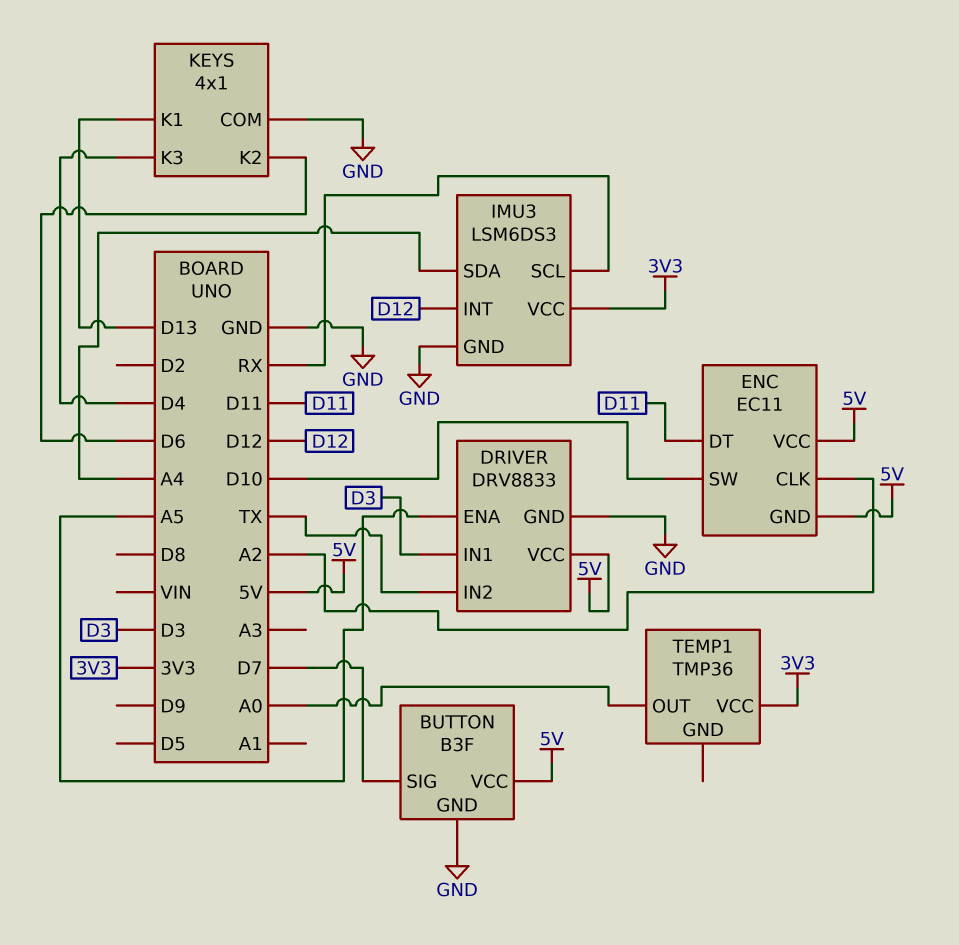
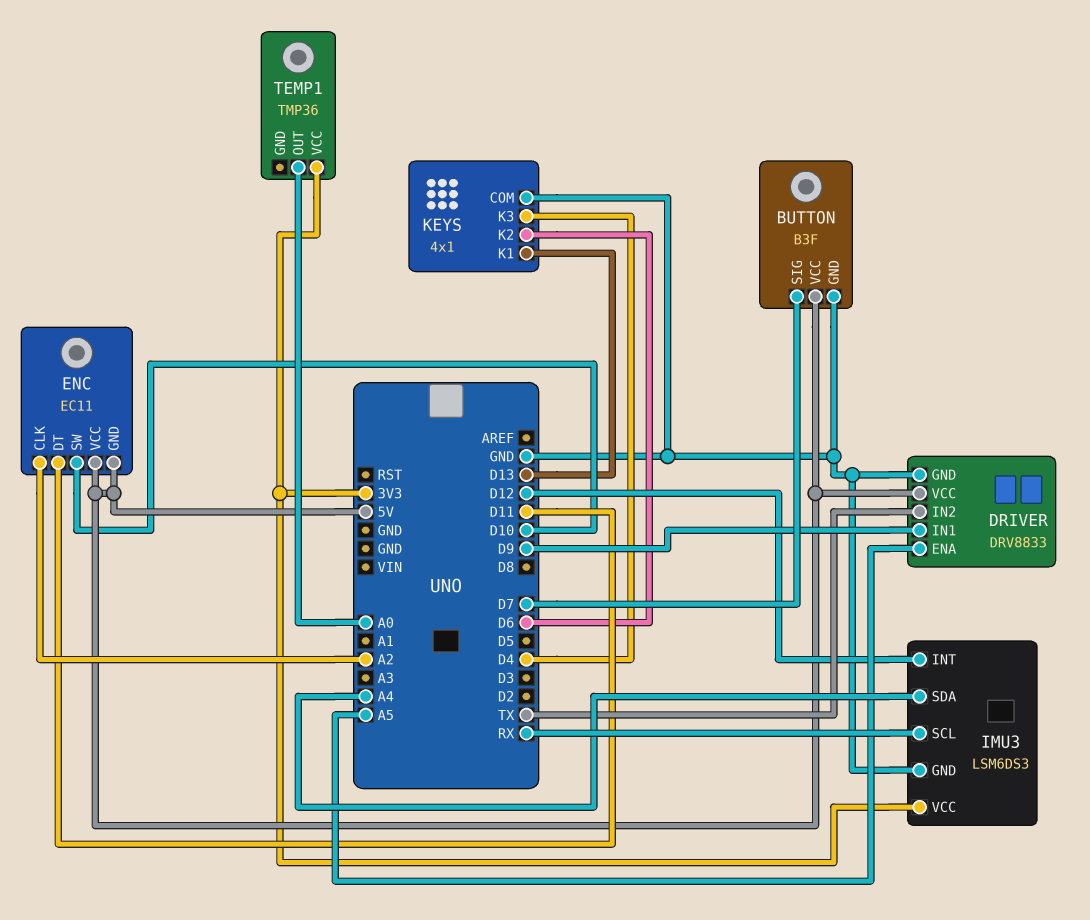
DRIVER pin IN1: D3 -> D9

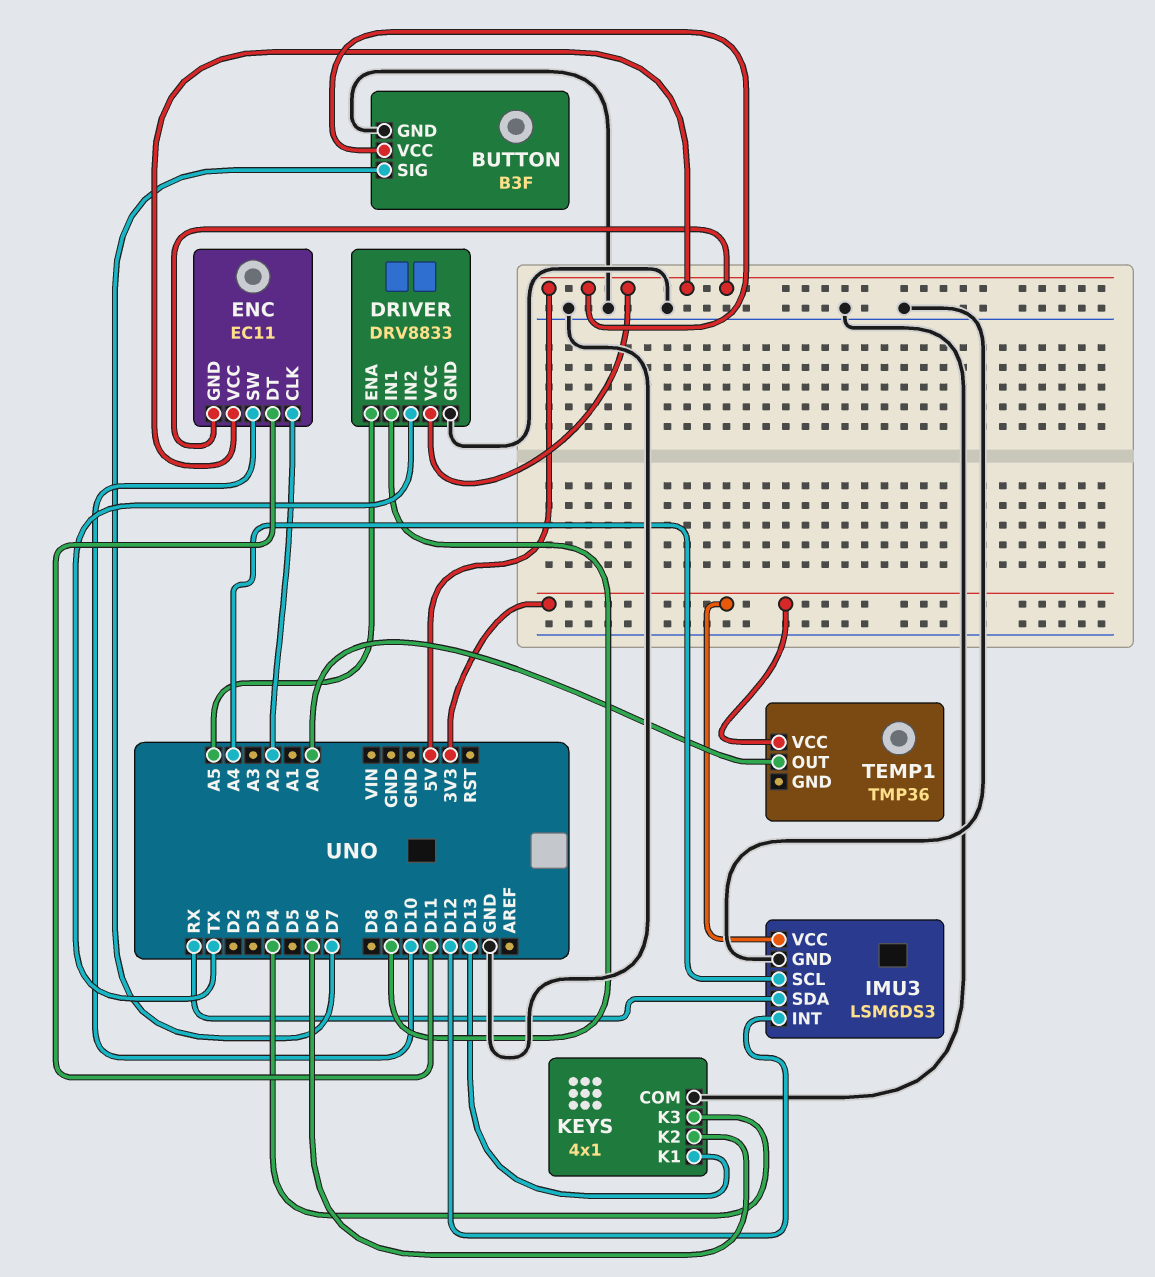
IMU3 pin SCL: RX -> A4
IMU3 pin SDA: A4 -> RX

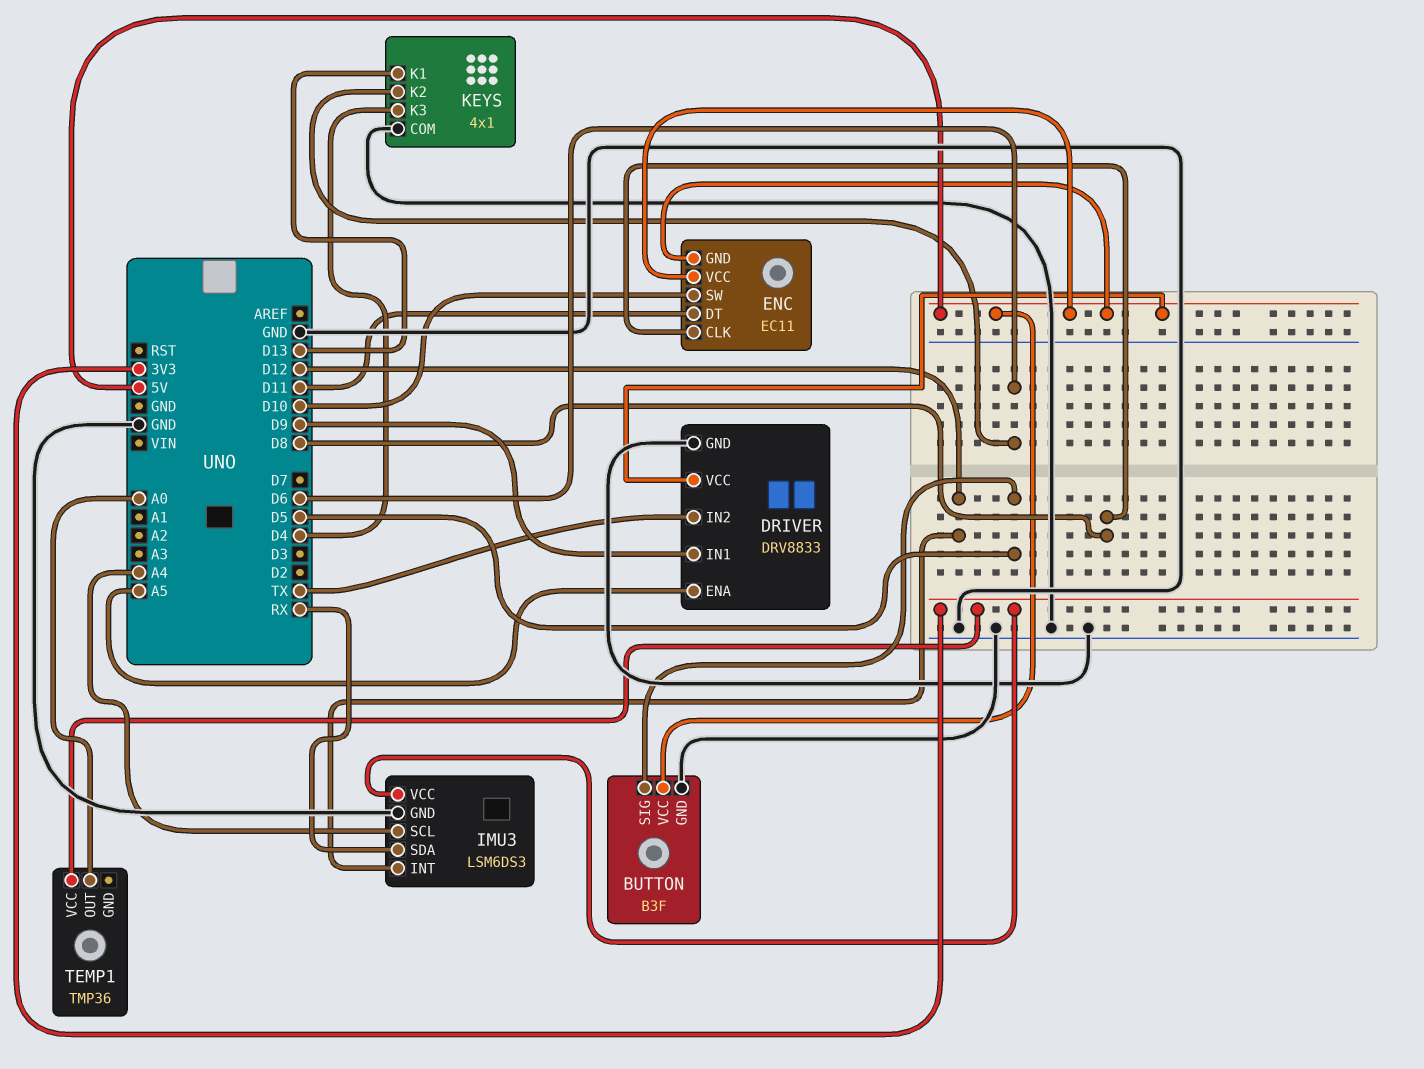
BUTTON pin SIG: D7 -> D5
ENC pin CLK: A2 -> D8

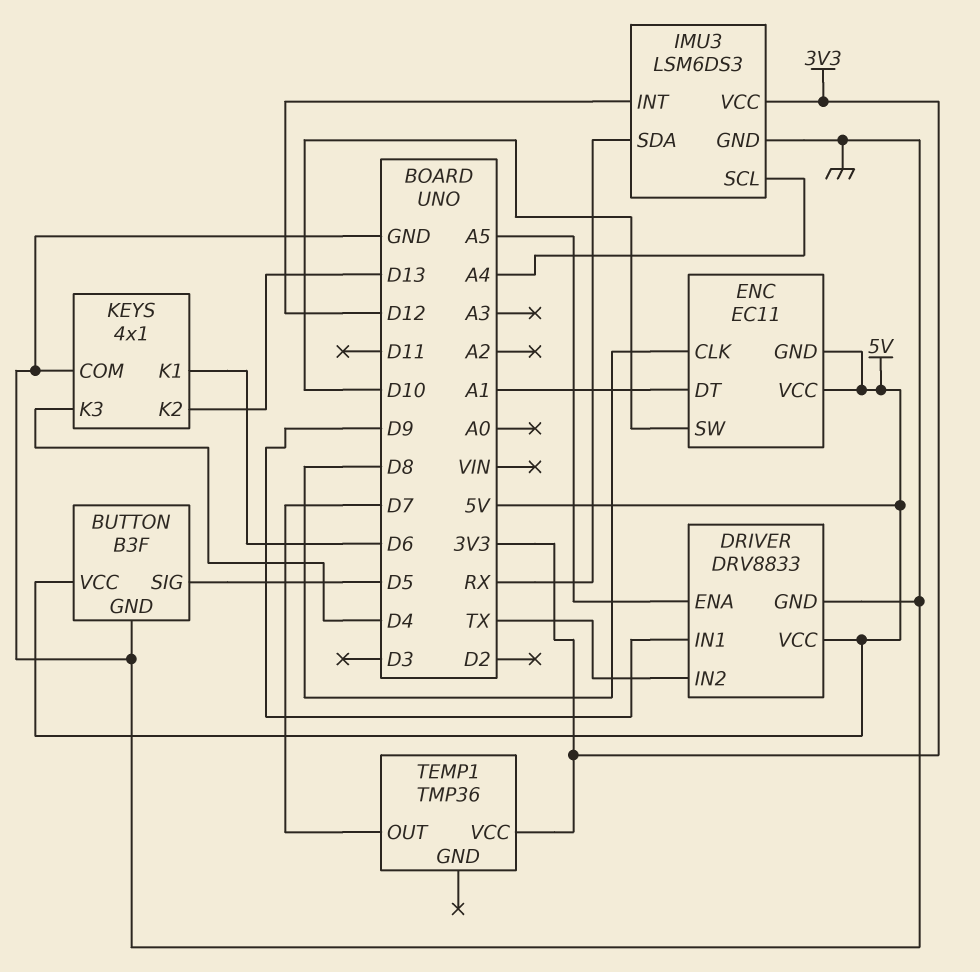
ENC pin DT: D11 -> A1
KEYS pin K1: D13 -> D6
KEYS pin K2: D6 -> D13
TEMP1 pin OUT: A0 -> D7

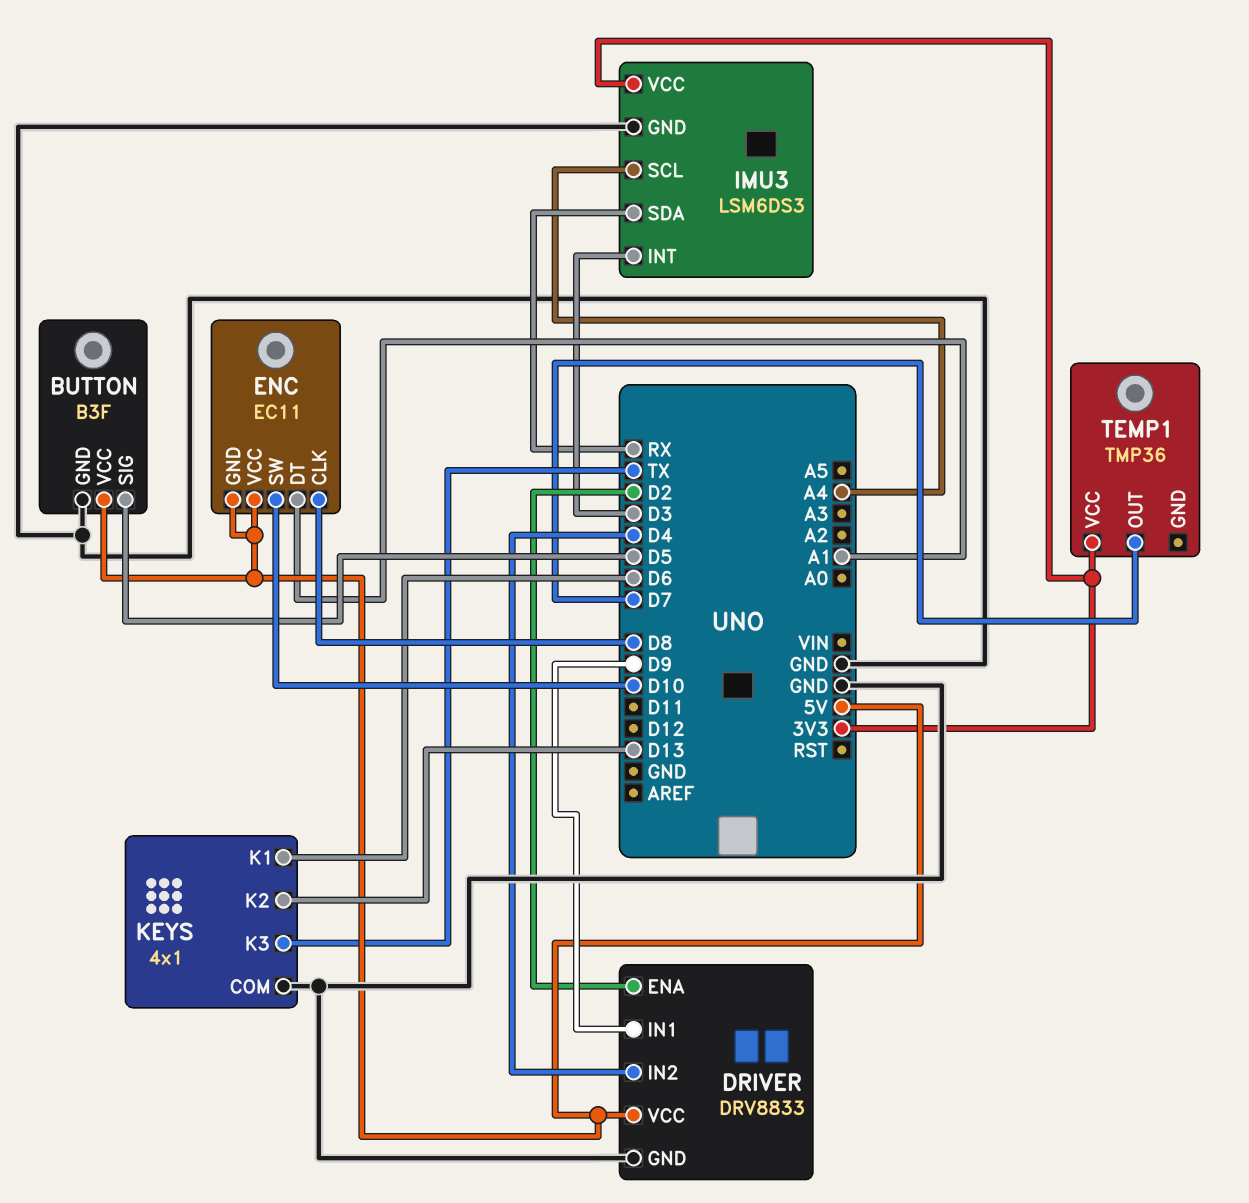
DRIVER pin ENA: A5 -> D2
DRIVER pin IN2: TX -> D4
IMU3 pin INT: D12 -> D3
KEYS pin K3: D4 -> TX

